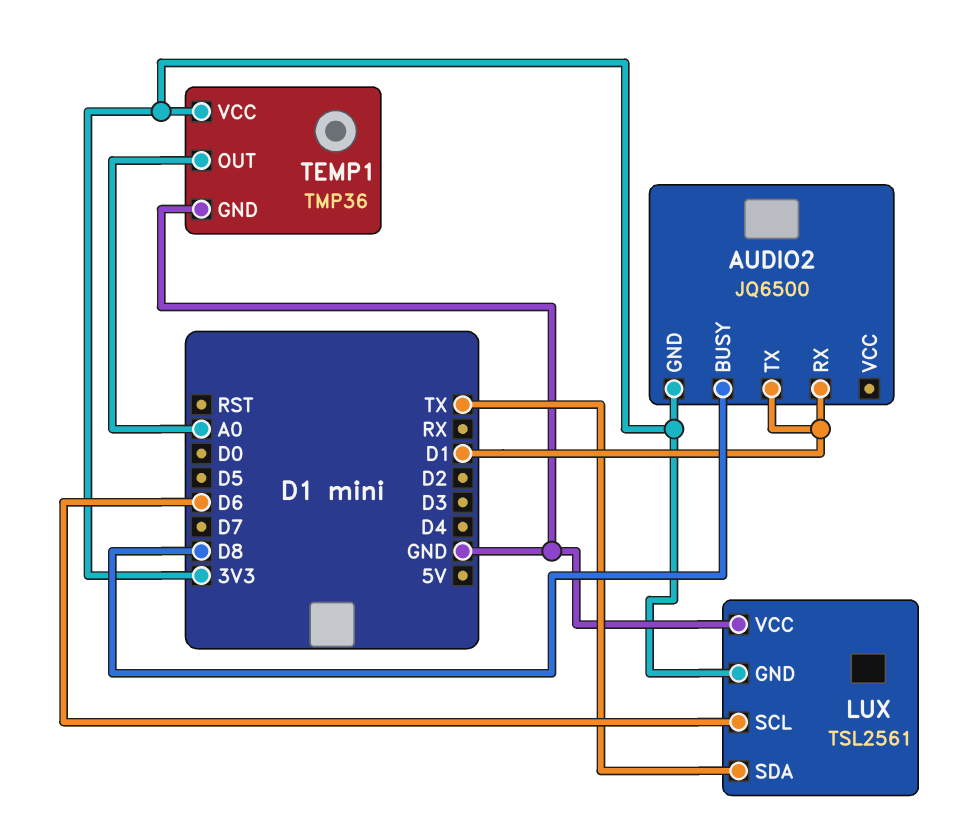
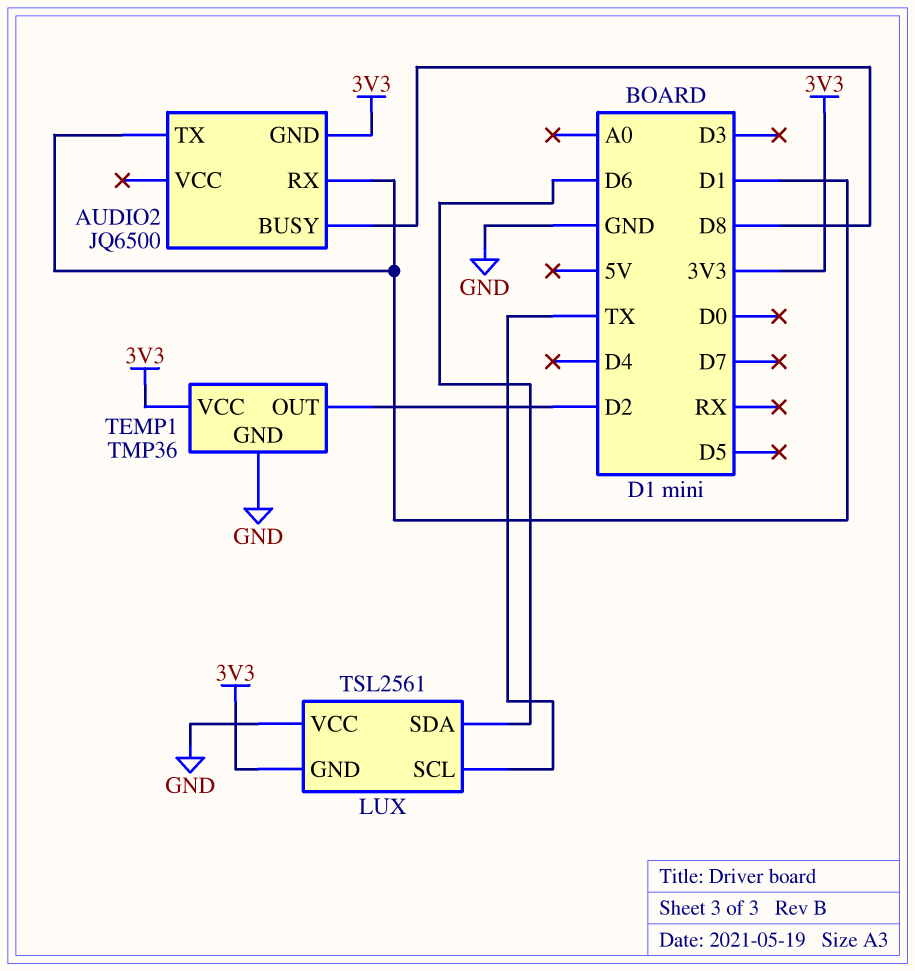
LUX pin SCL: D6 -> TX
LUX pin SDA: TX -> D6
TEMP1 pin OUT: A0 -> D2

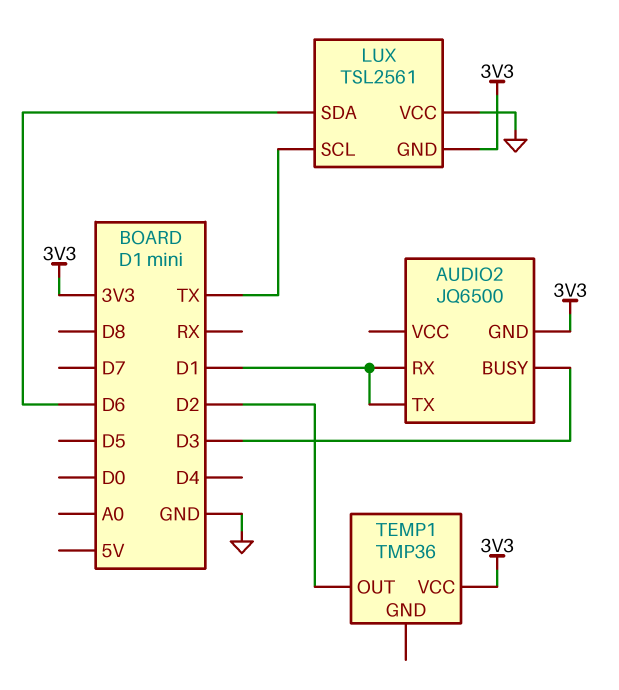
AUDIO2 pin BUSY: D8 -> D3
TEMP1 pin GND: GND -> none

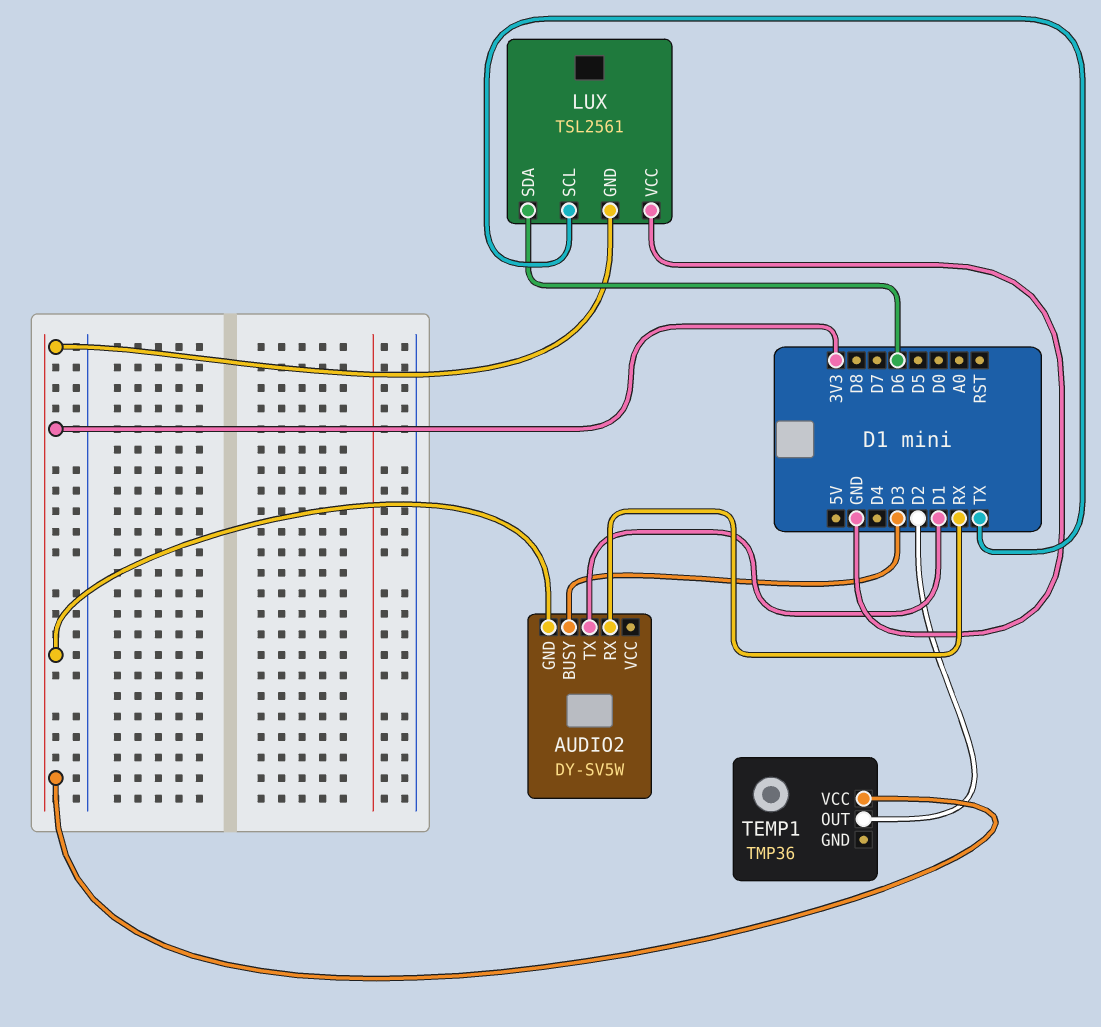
AUDIO2: JQ6500 -> DY-SV5W
AUDIO2 pin RX: D1 -> RX

